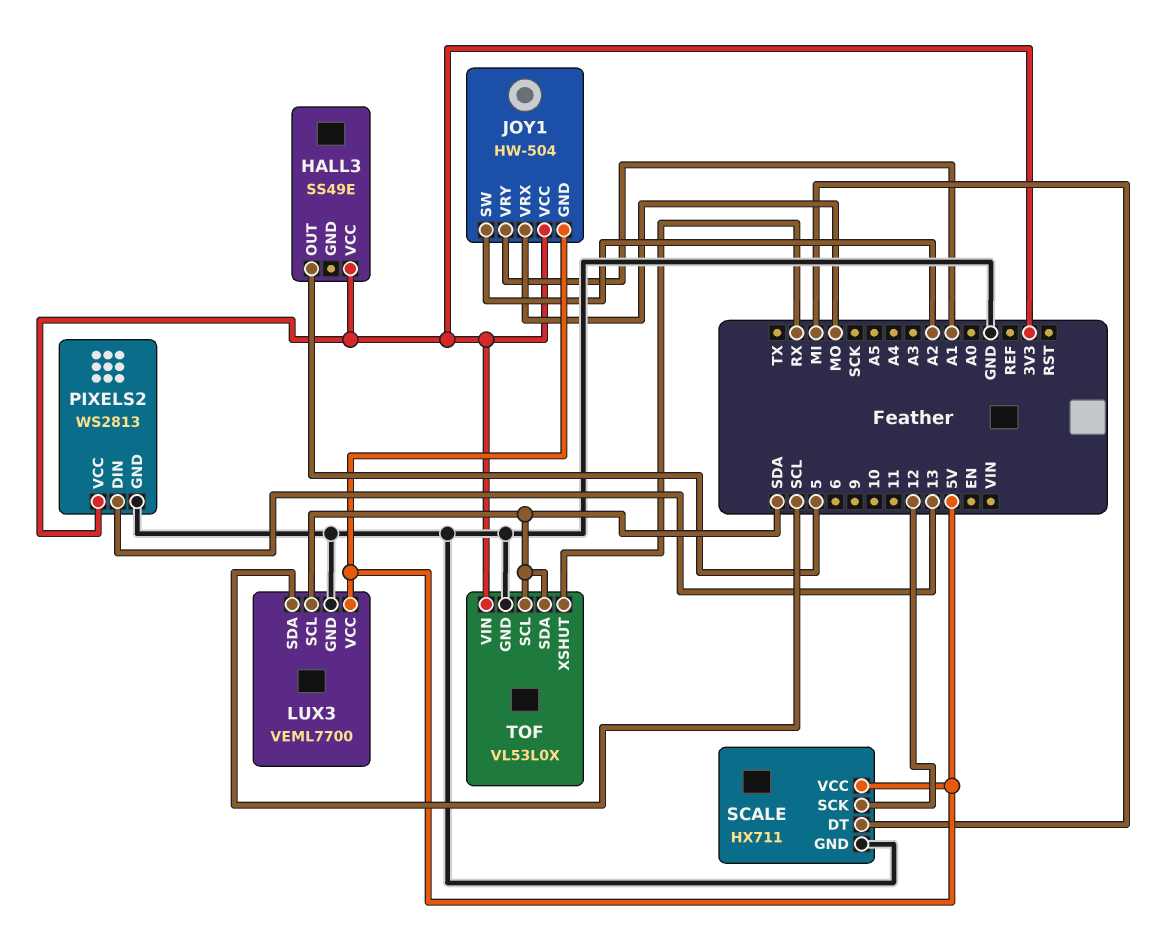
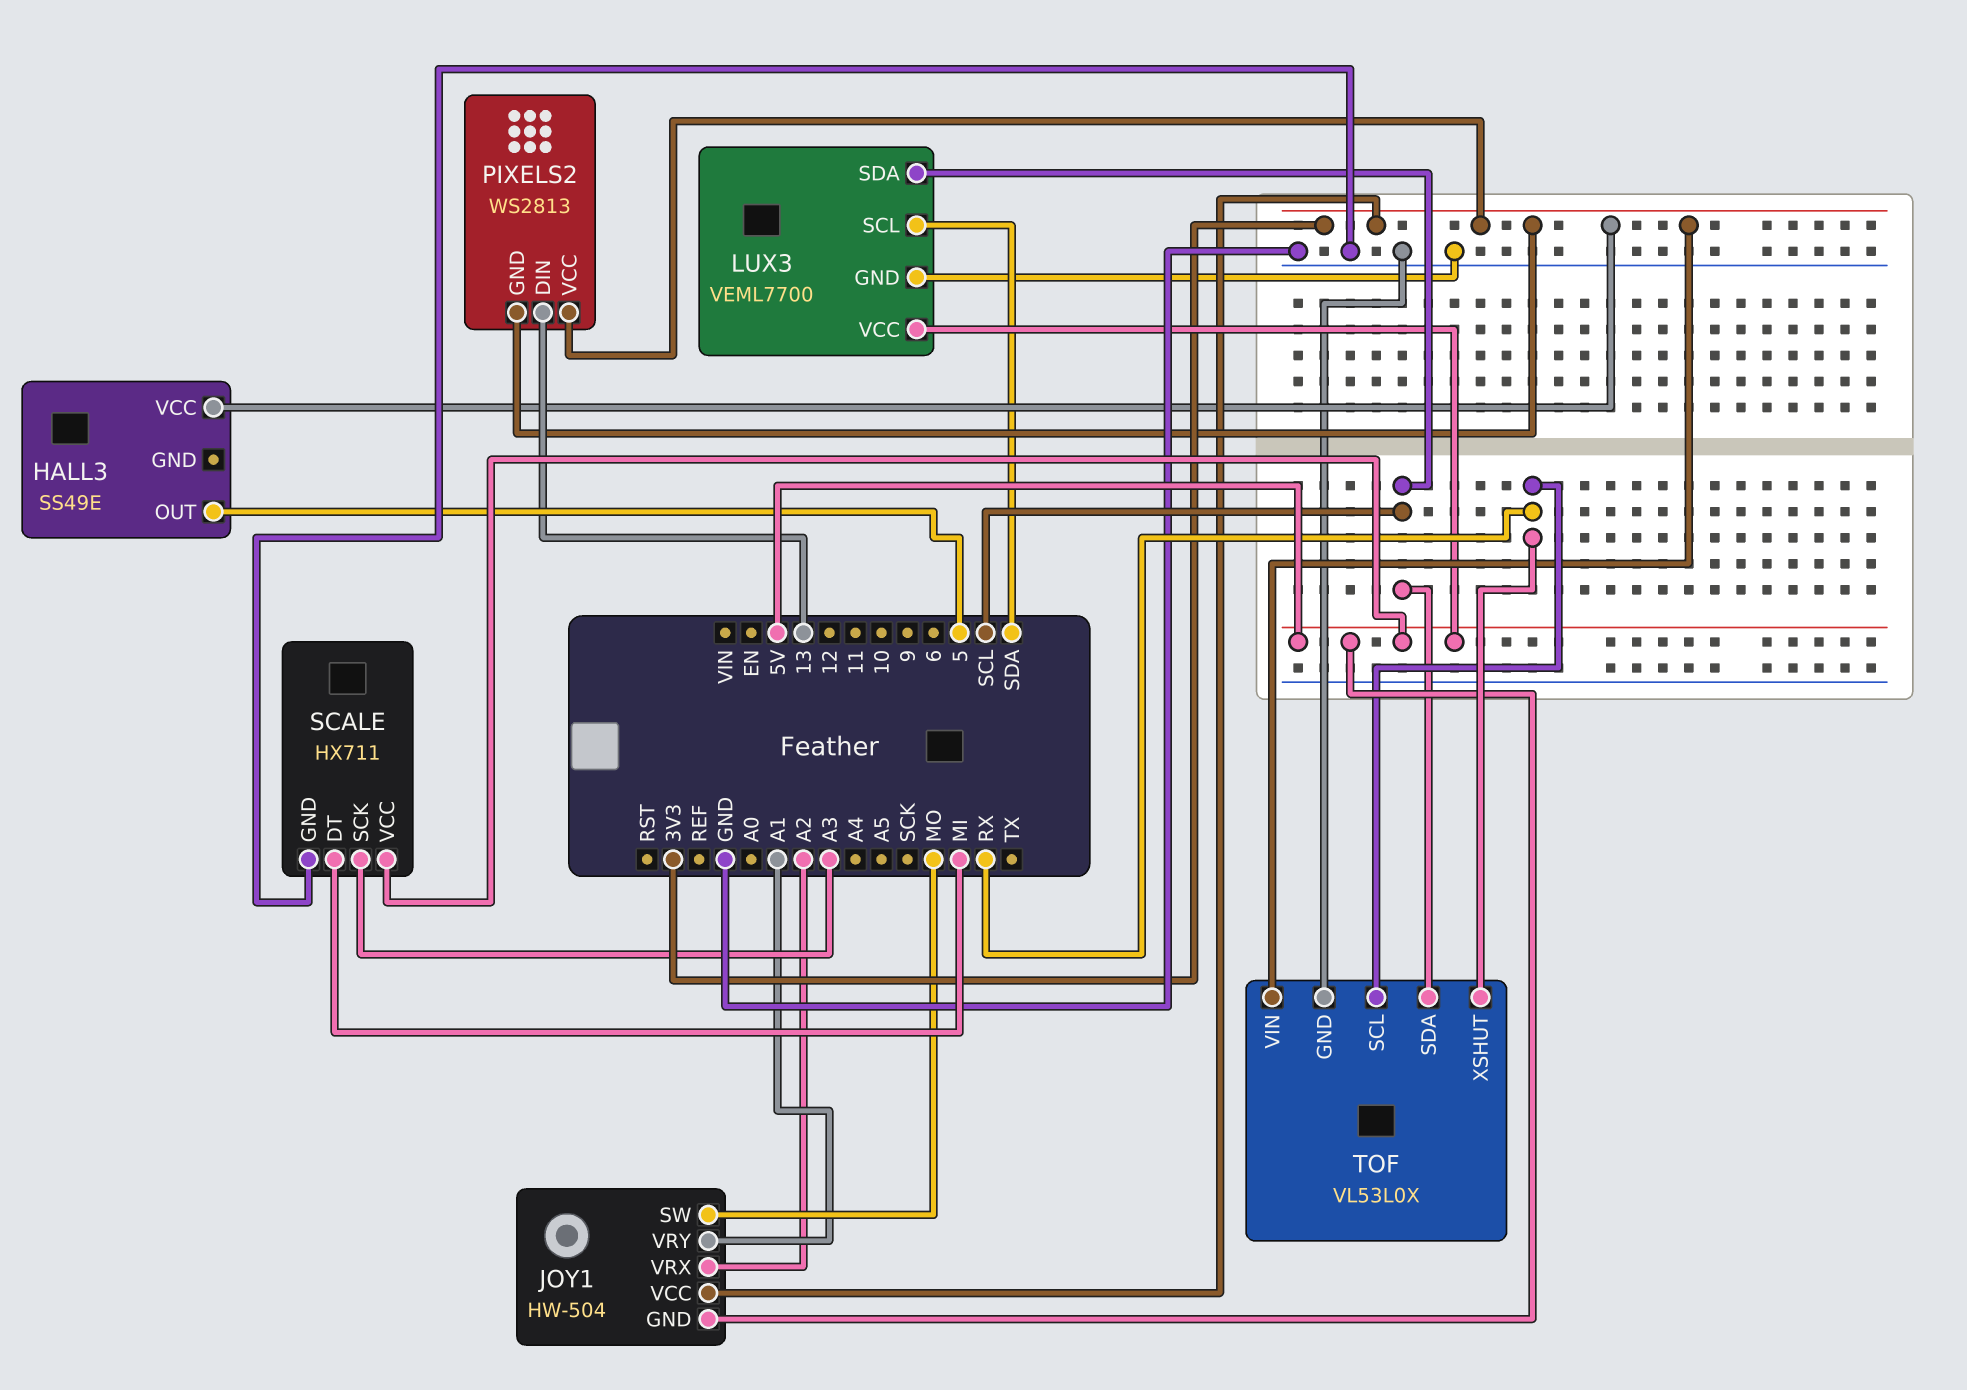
JOY1 pin SW: A2 -> MO
JOY1 pin VRX: MO -> A2
PIXELS2 pin GND: GND -> 3V3
SCALE pin SCK: 12 -> A3
TOF pin SCL: SDA -> RX
TOF pin SDA: SDA -> SCL

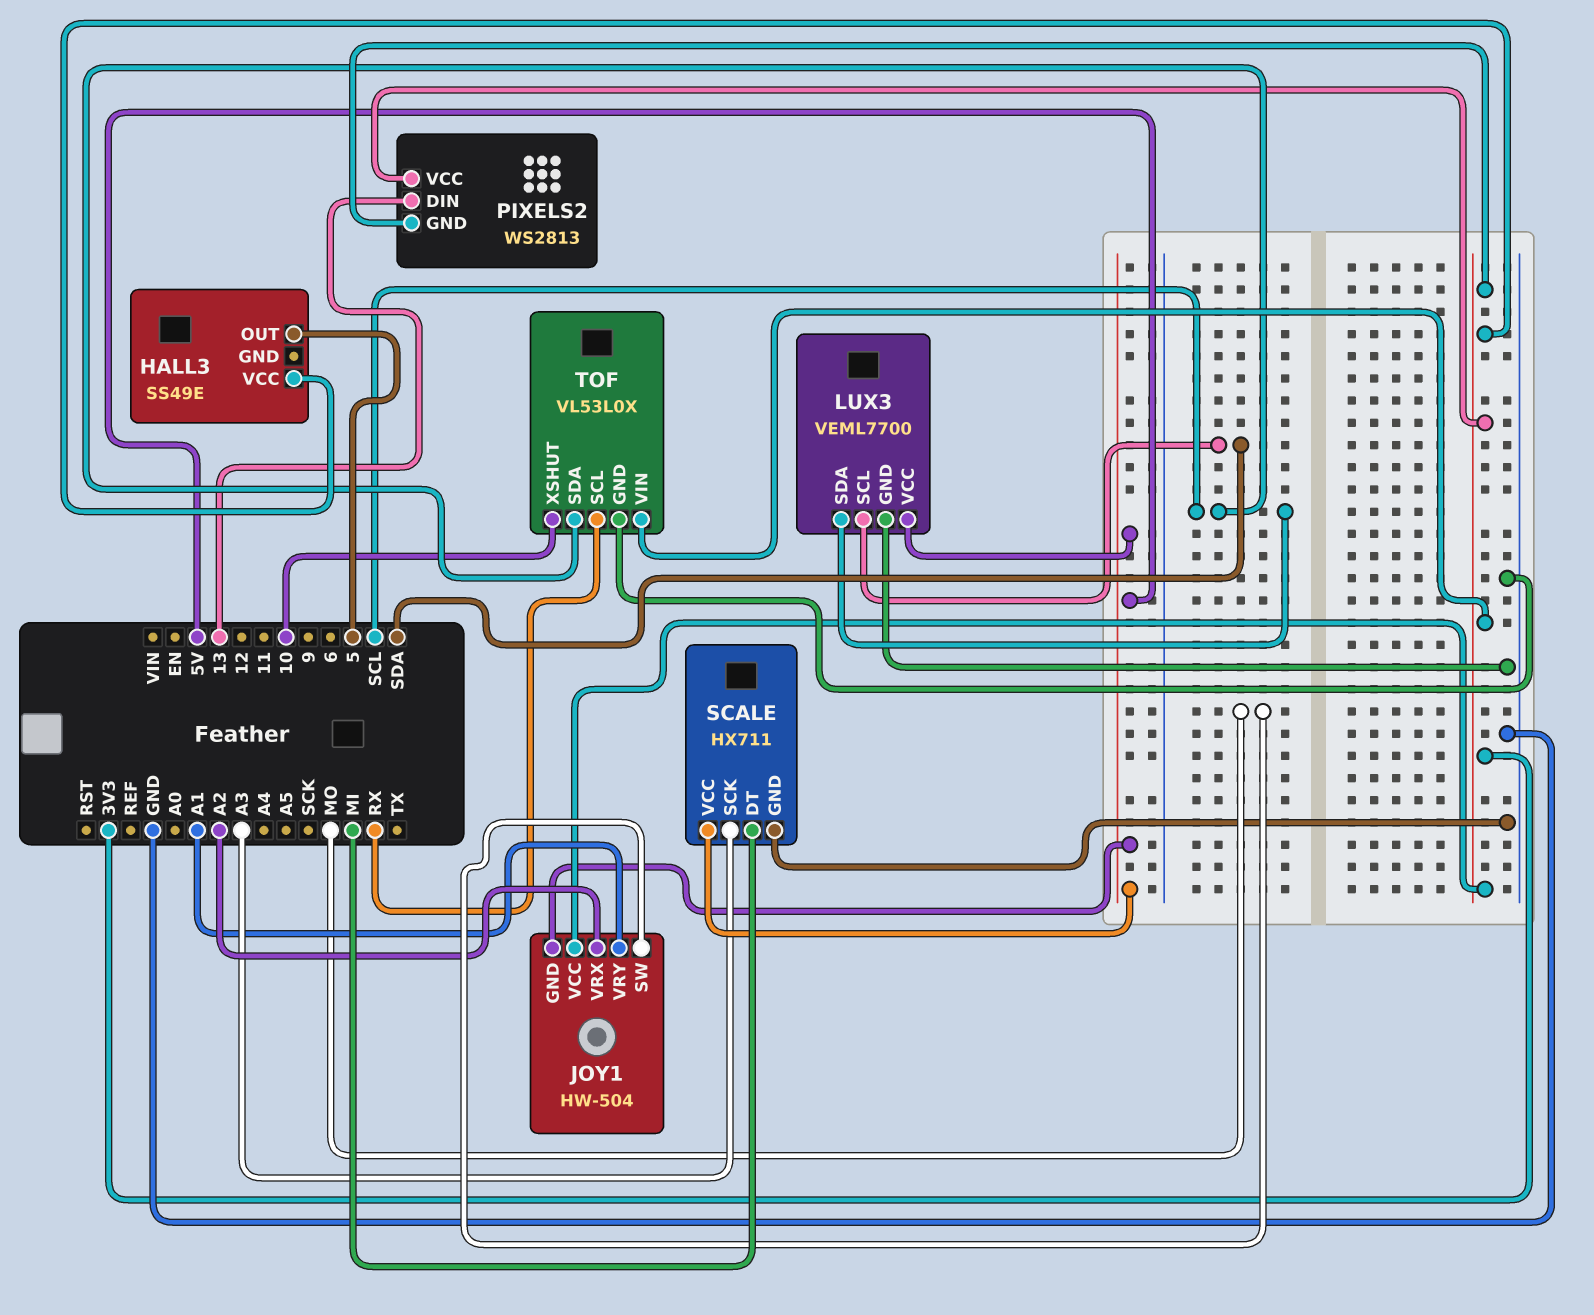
TOF pin XSHUT: RX -> 10

